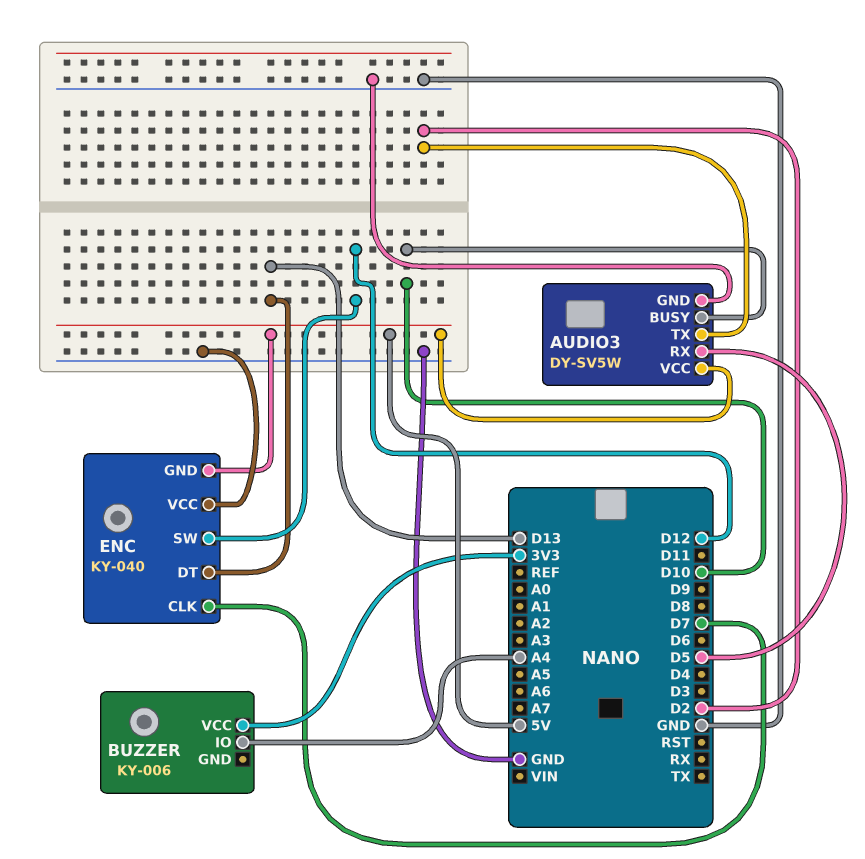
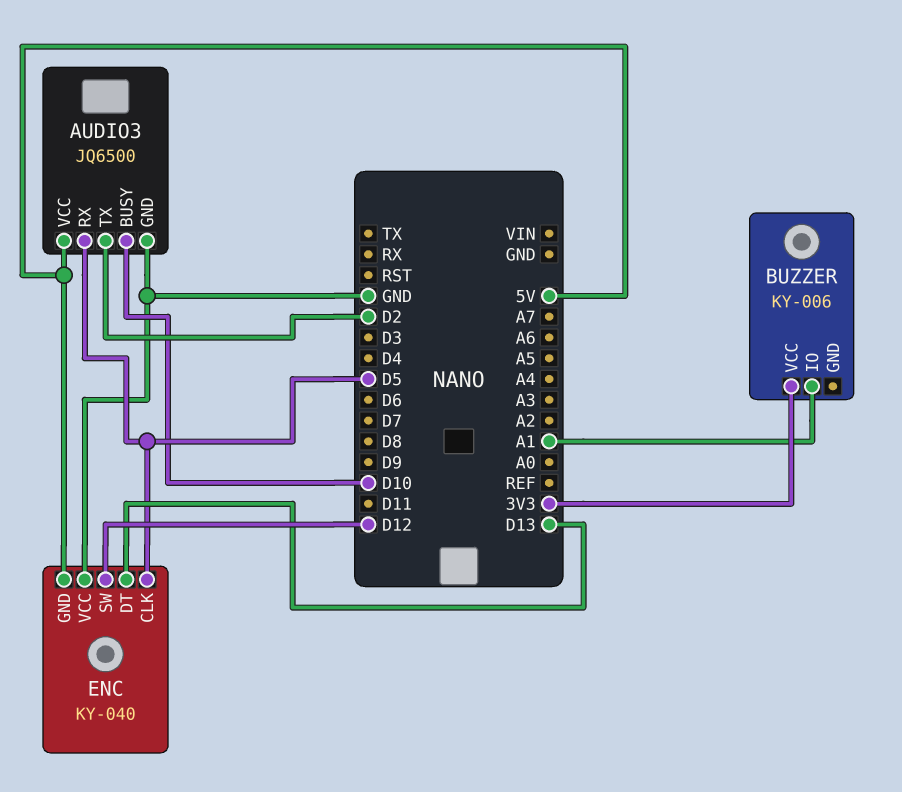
AUDIO3: DY-SV5W -> JQ6500
BUZZER pin IO: A4 -> A1
ENC pin CLK: D7 -> D5

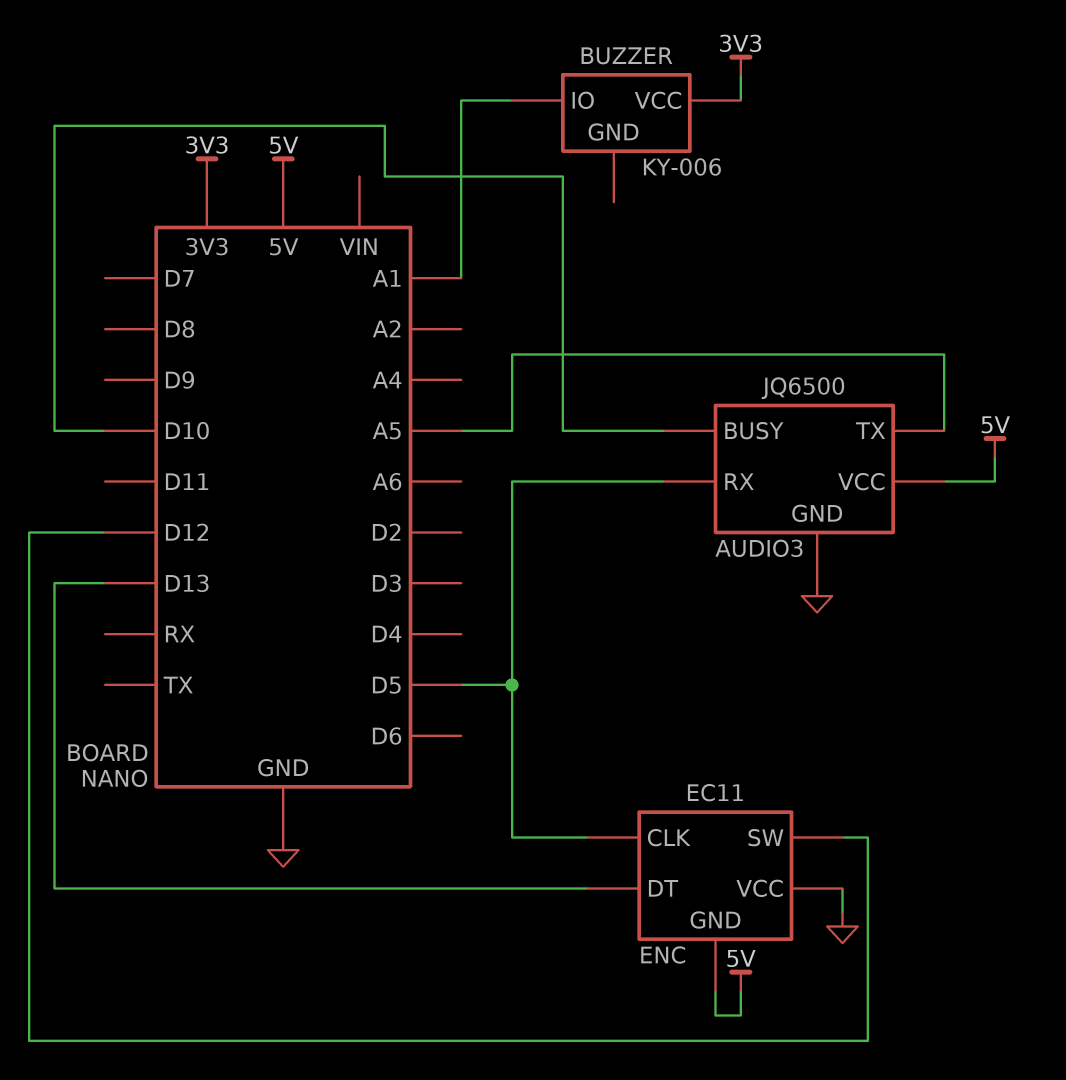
AUDIO3 pin TX: D2 -> A5
ENC: KY-040 -> EC11

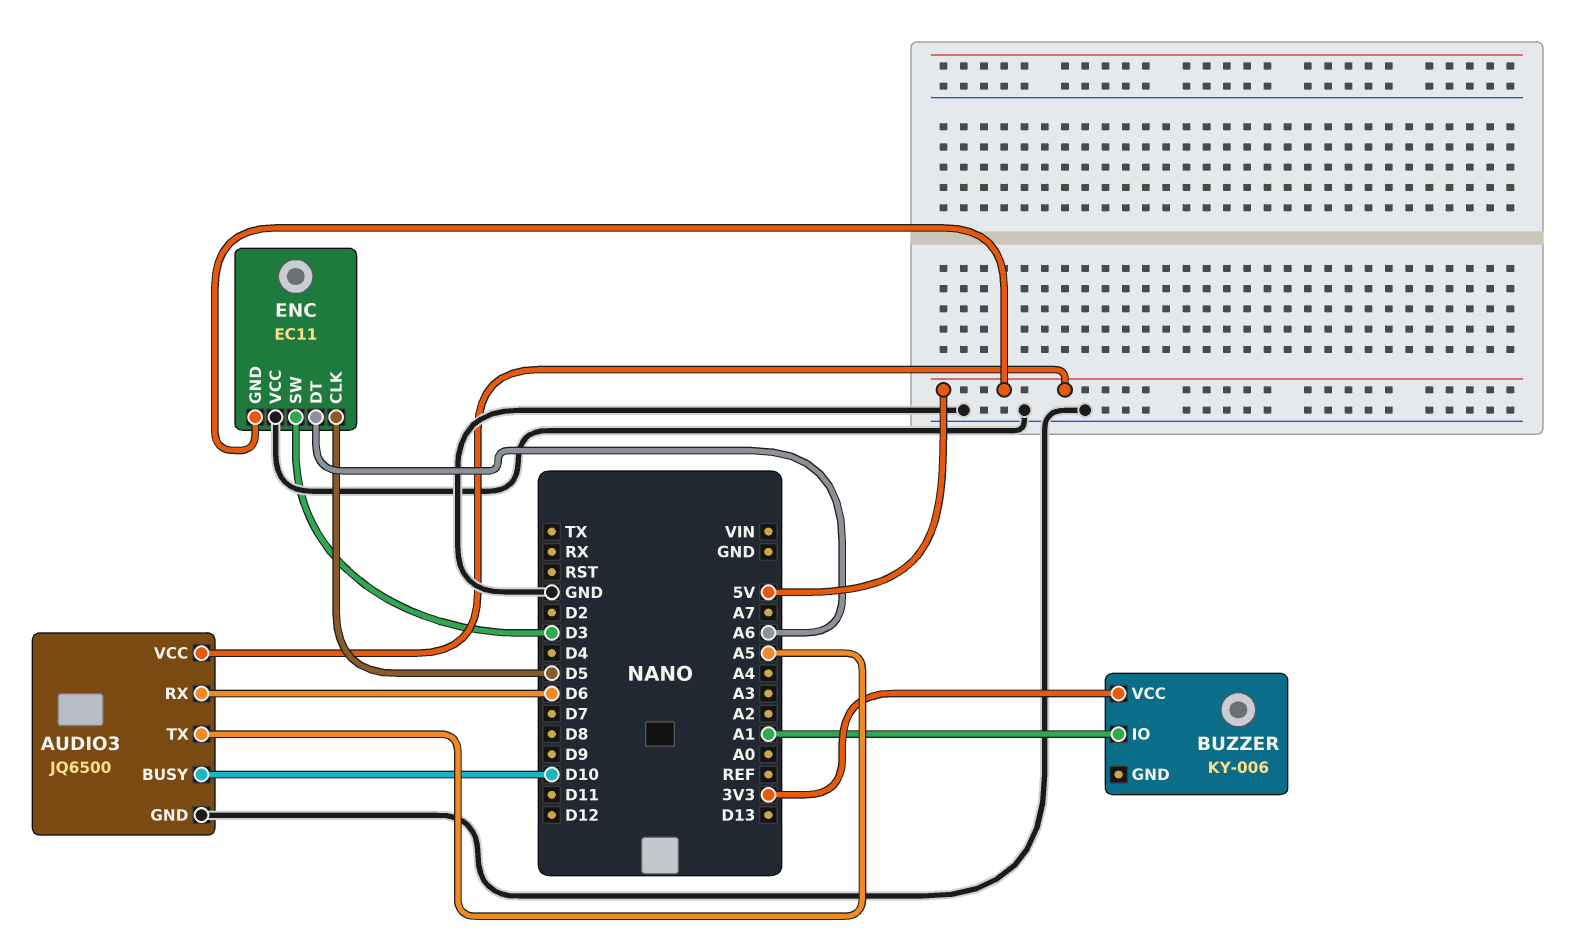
AUDIO3 pin RX: D5 -> D6
ENC pin DT: D13 -> A6
ENC pin SW: D12 -> D3

